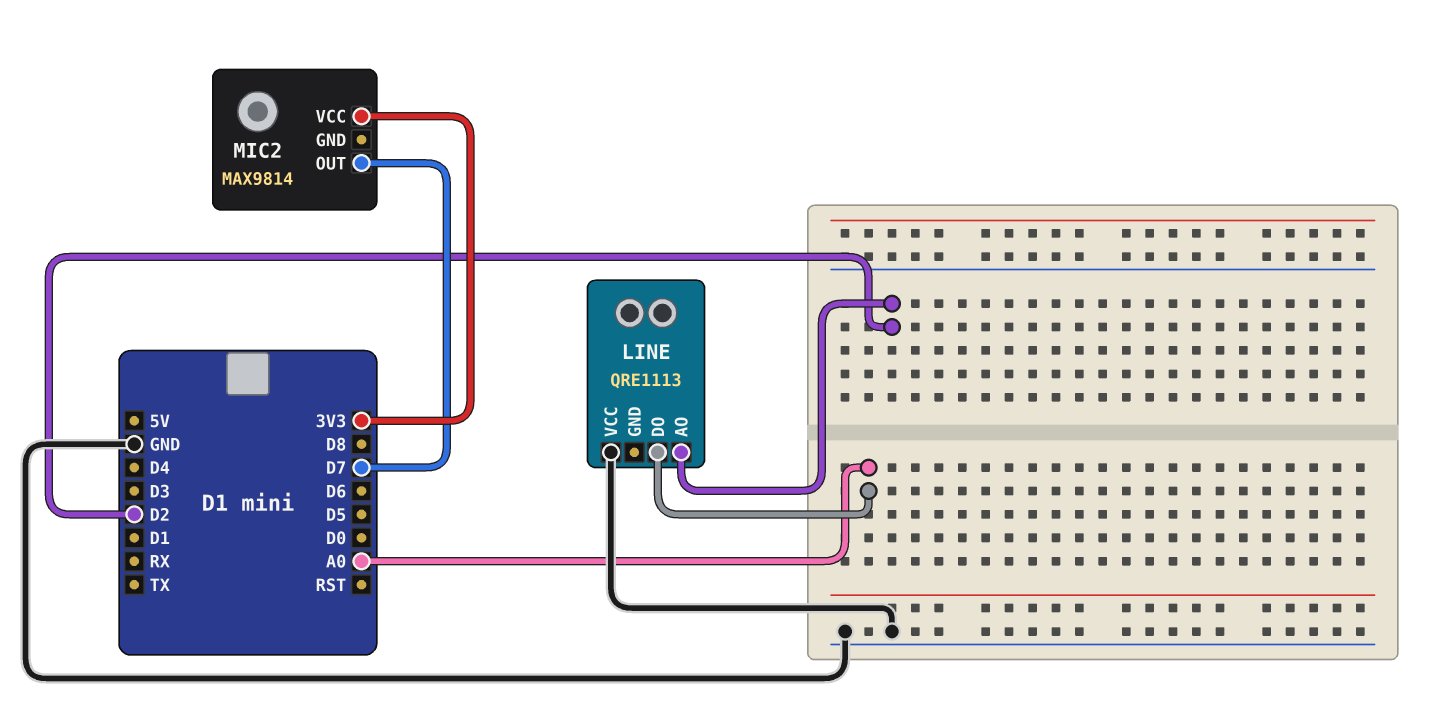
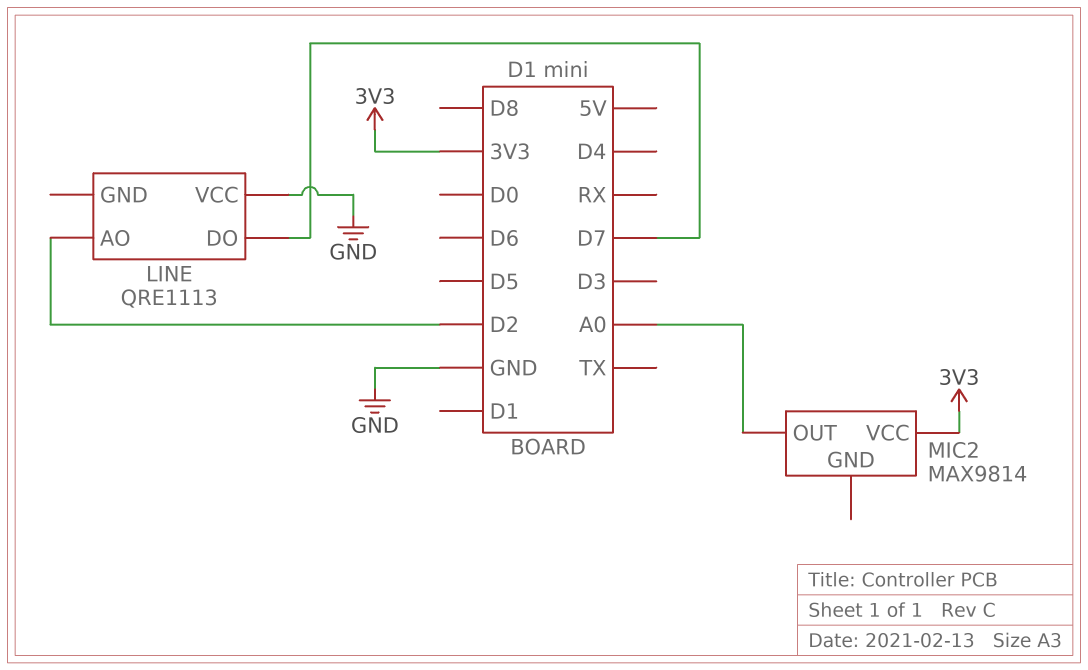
LINE pin DO: A0 -> D7
MIC2 pin OUT: D7 -> A0

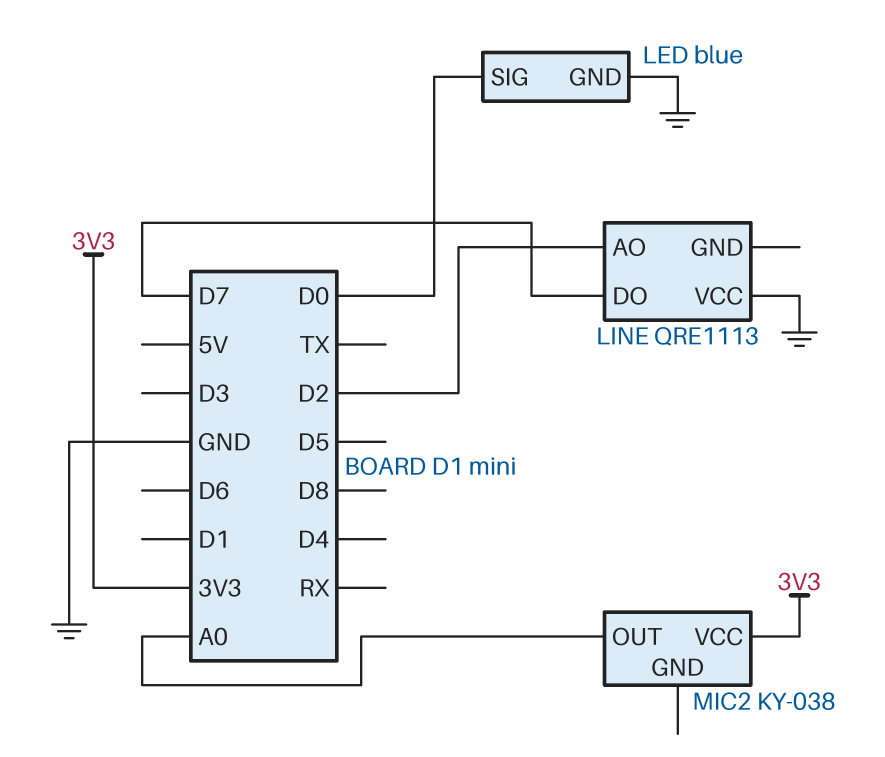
LED: none -> blue
LED pin GND: none -> GND
LED pin SIG: none -> D0
MIC2: MAX9814 -> KY-038

